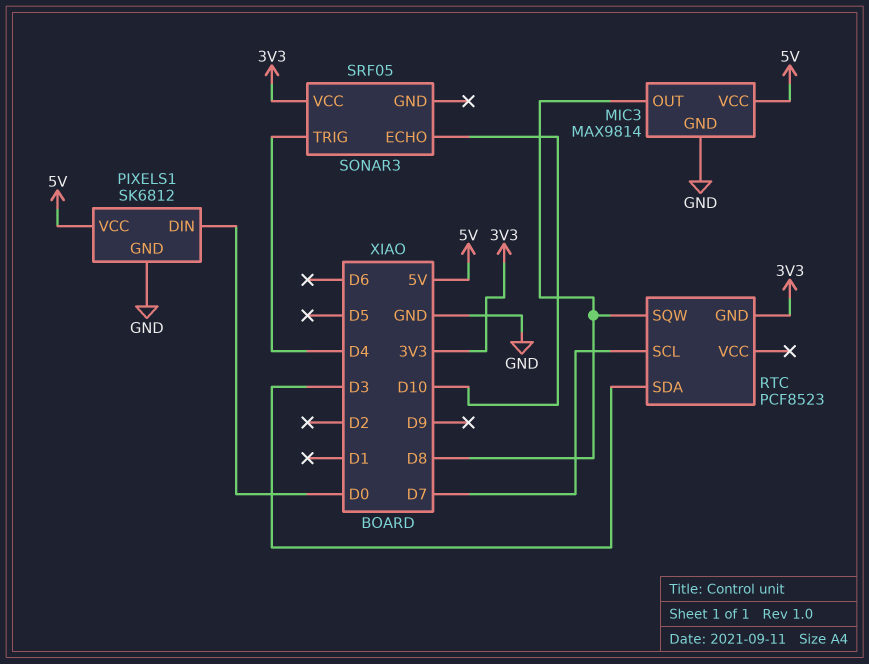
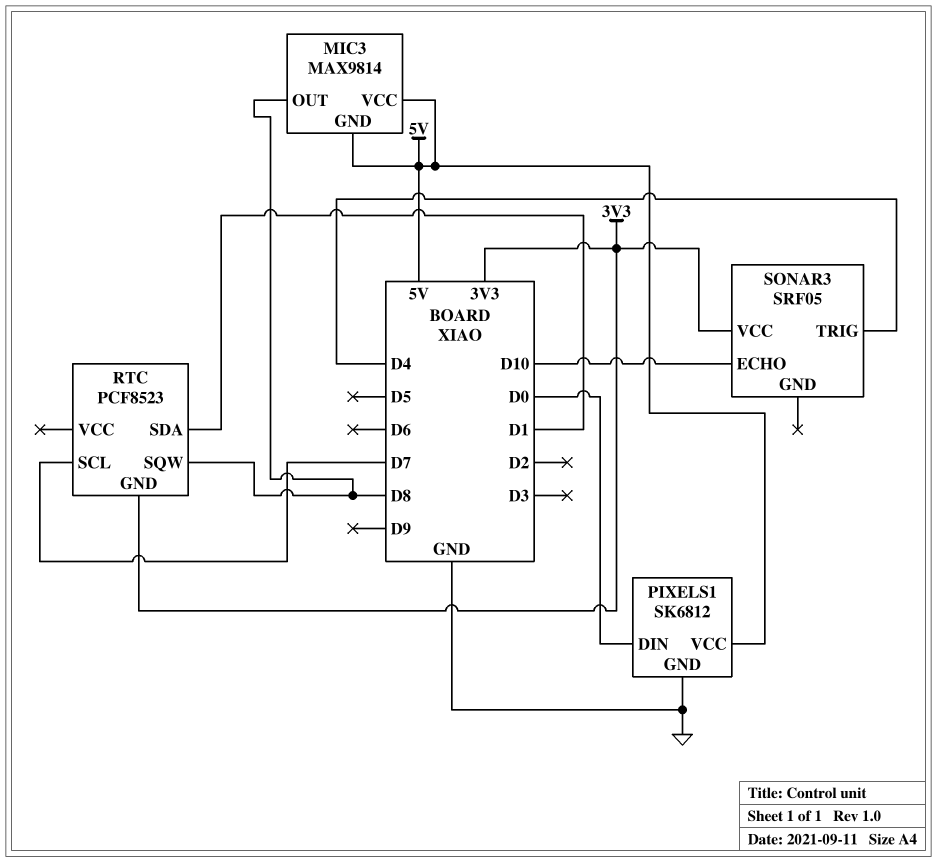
MIC3 pin GND: GND -> 5V
RTC pin SDA: D3 -> D1

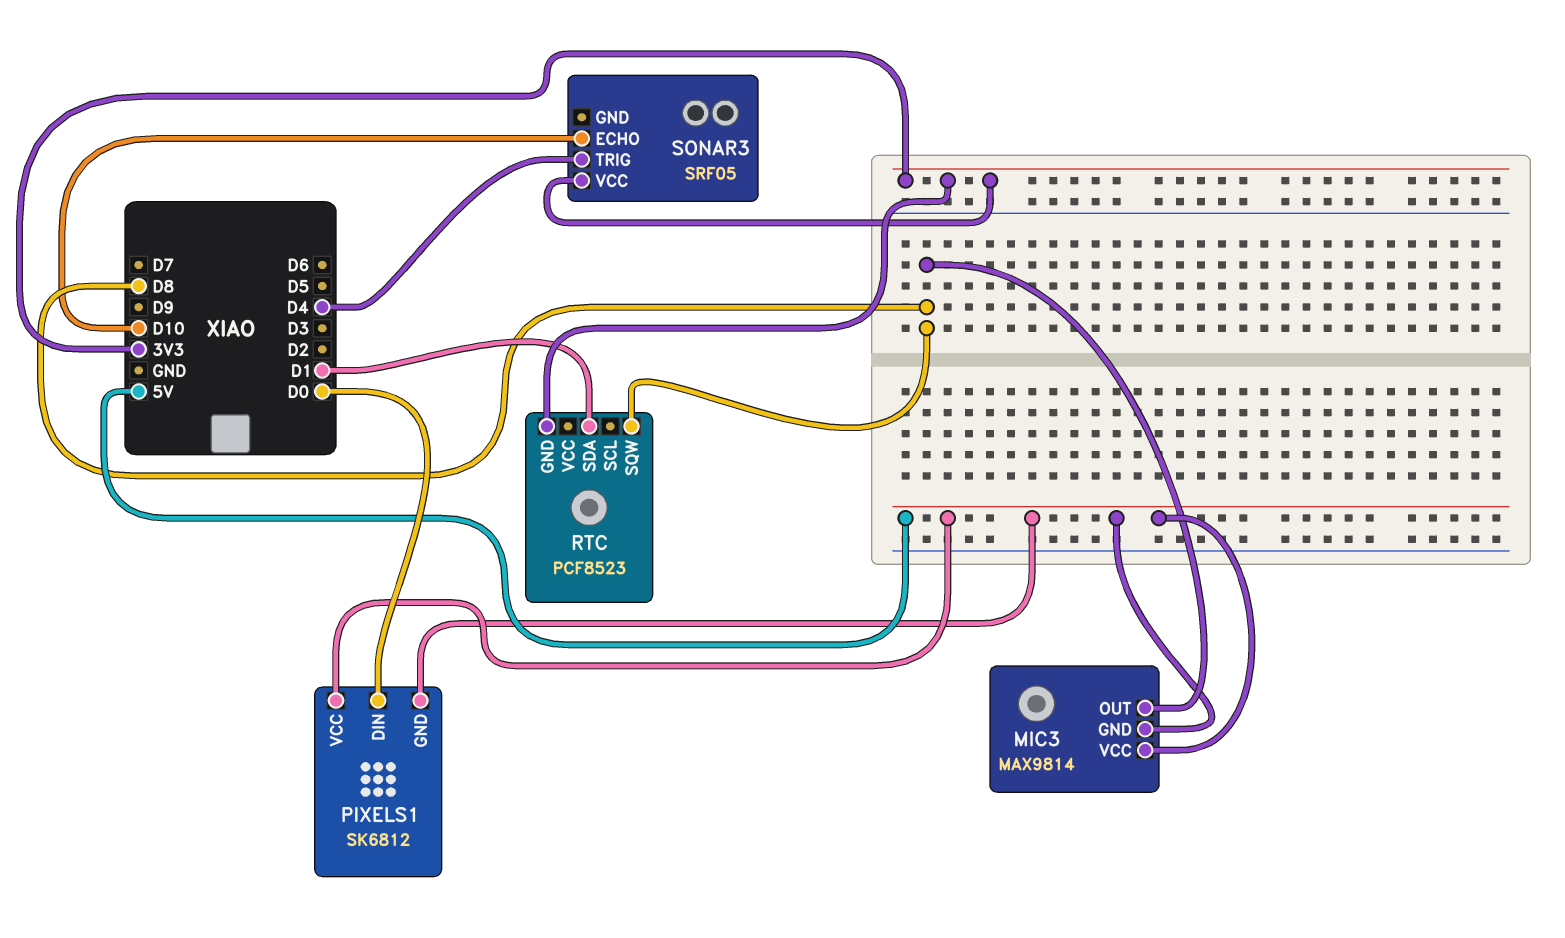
PIXELS1 pin GND: GND -> 5V
RTC pin SCL: D7 -> none

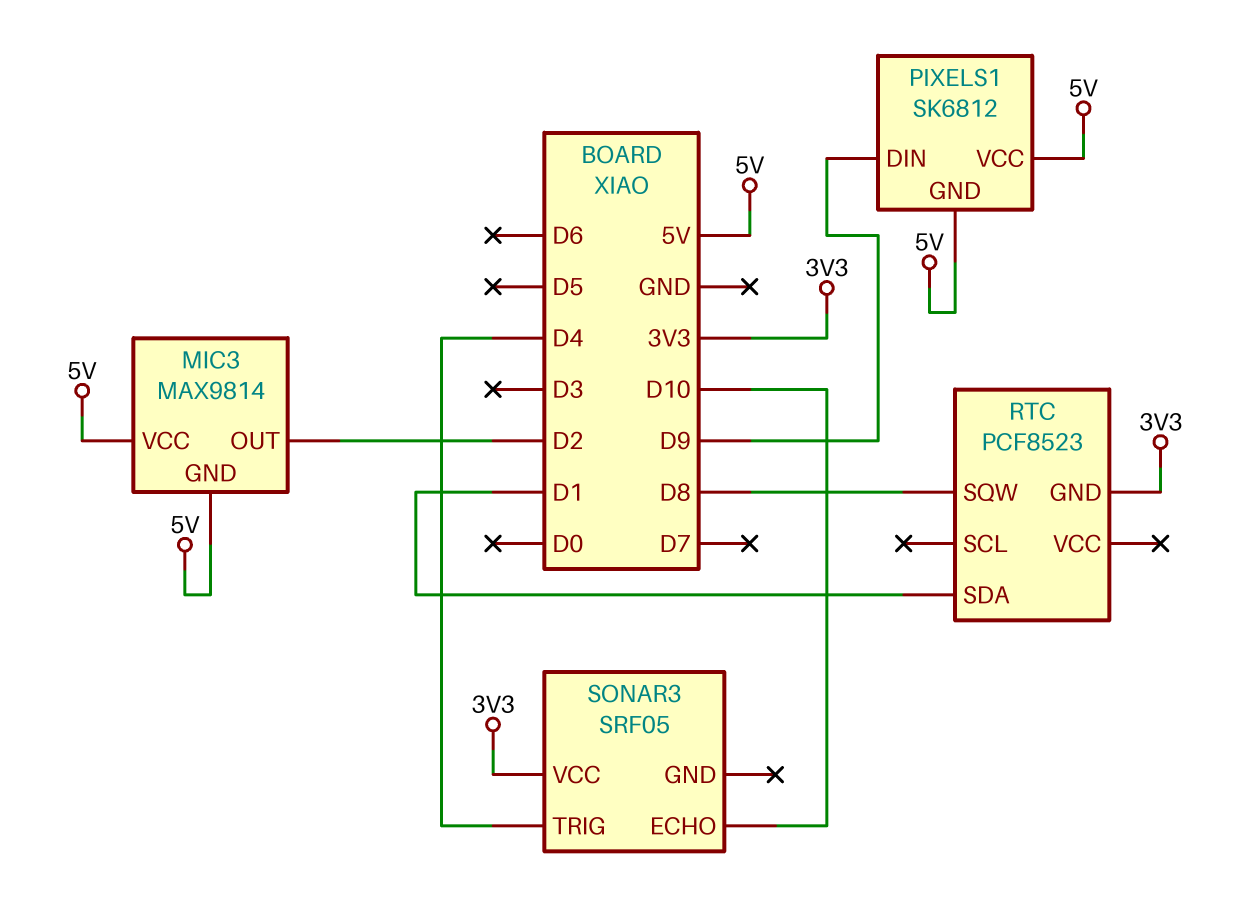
MIC3 pin OUT: D8 -> D2
PIXELS1 pin DIN: D0 -> D9

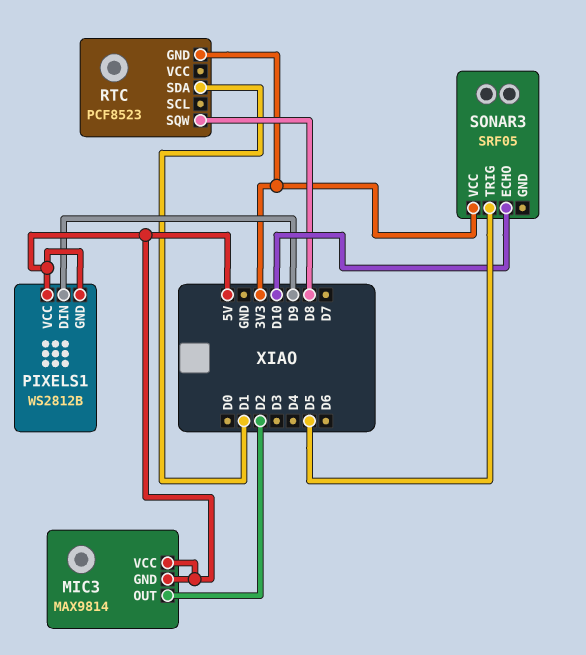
PIXELS1: SK6812 -> WS2812B
SONAR3 pin TRIG: D4 -> D5

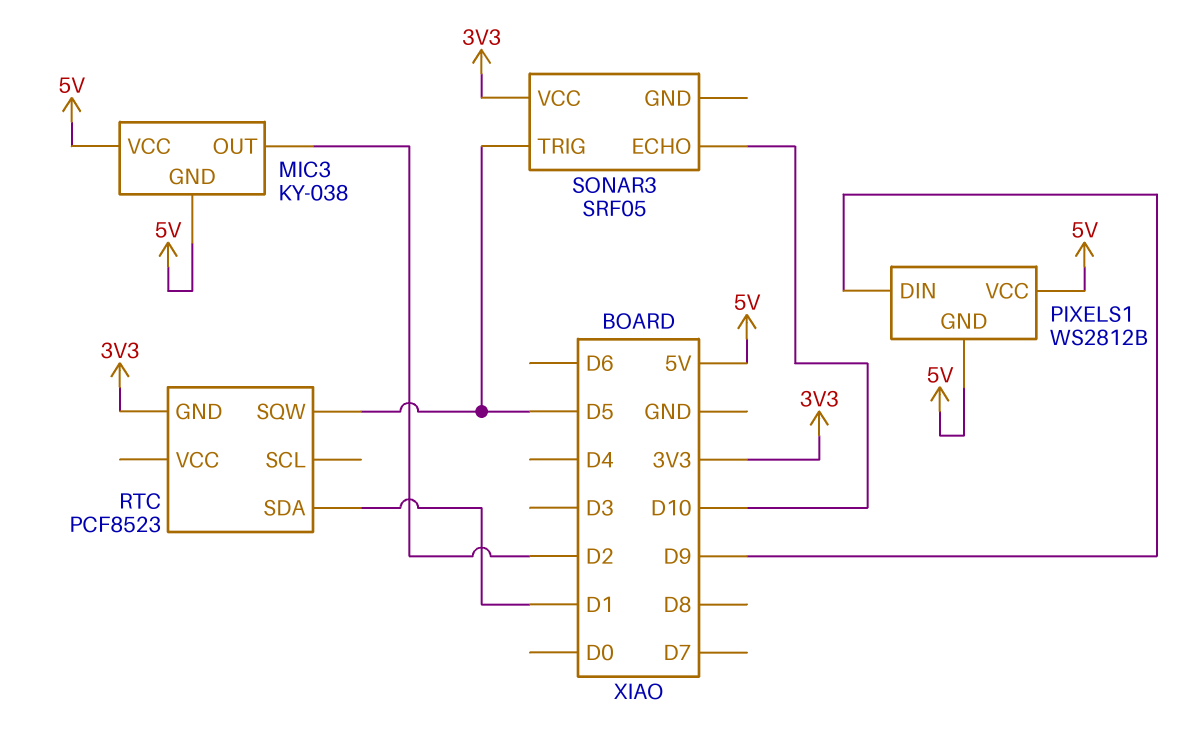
MIC3: MAX9814 -> KY-038
RTC pin SQW: D8 -> D5

